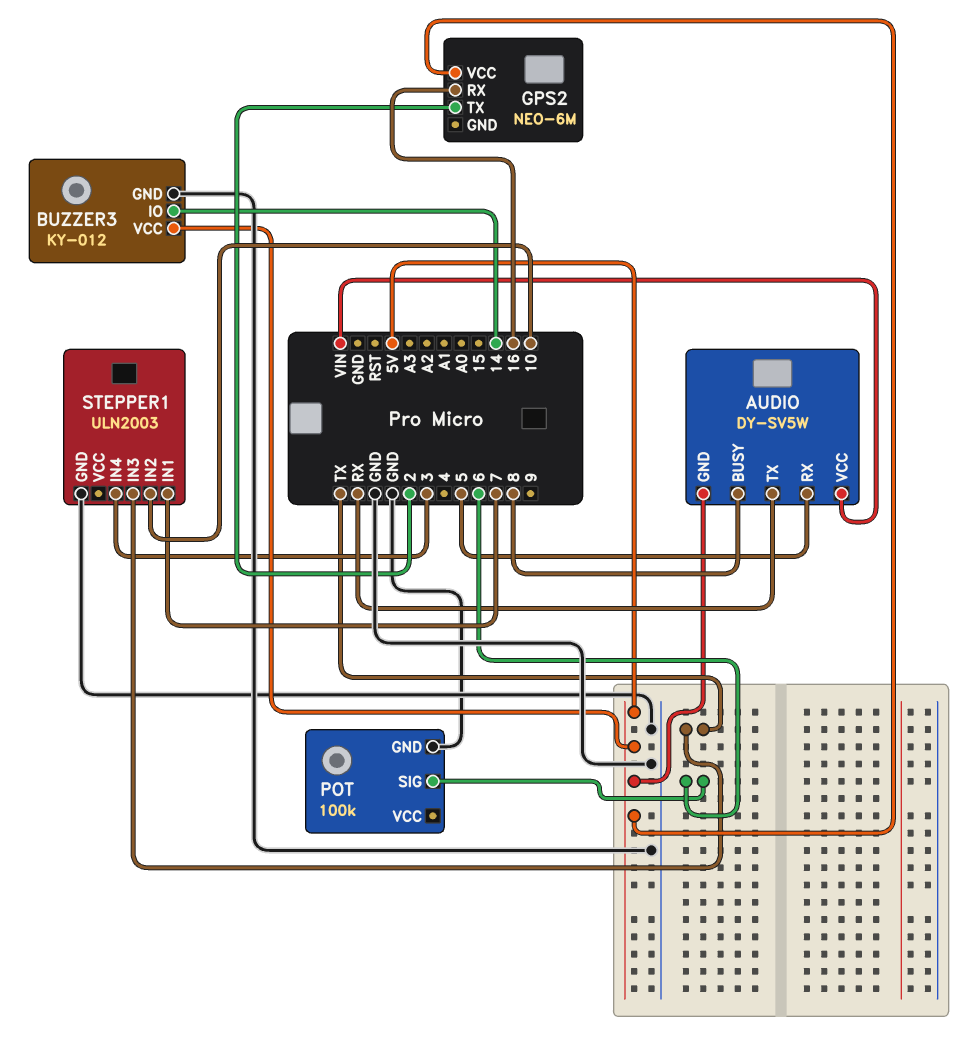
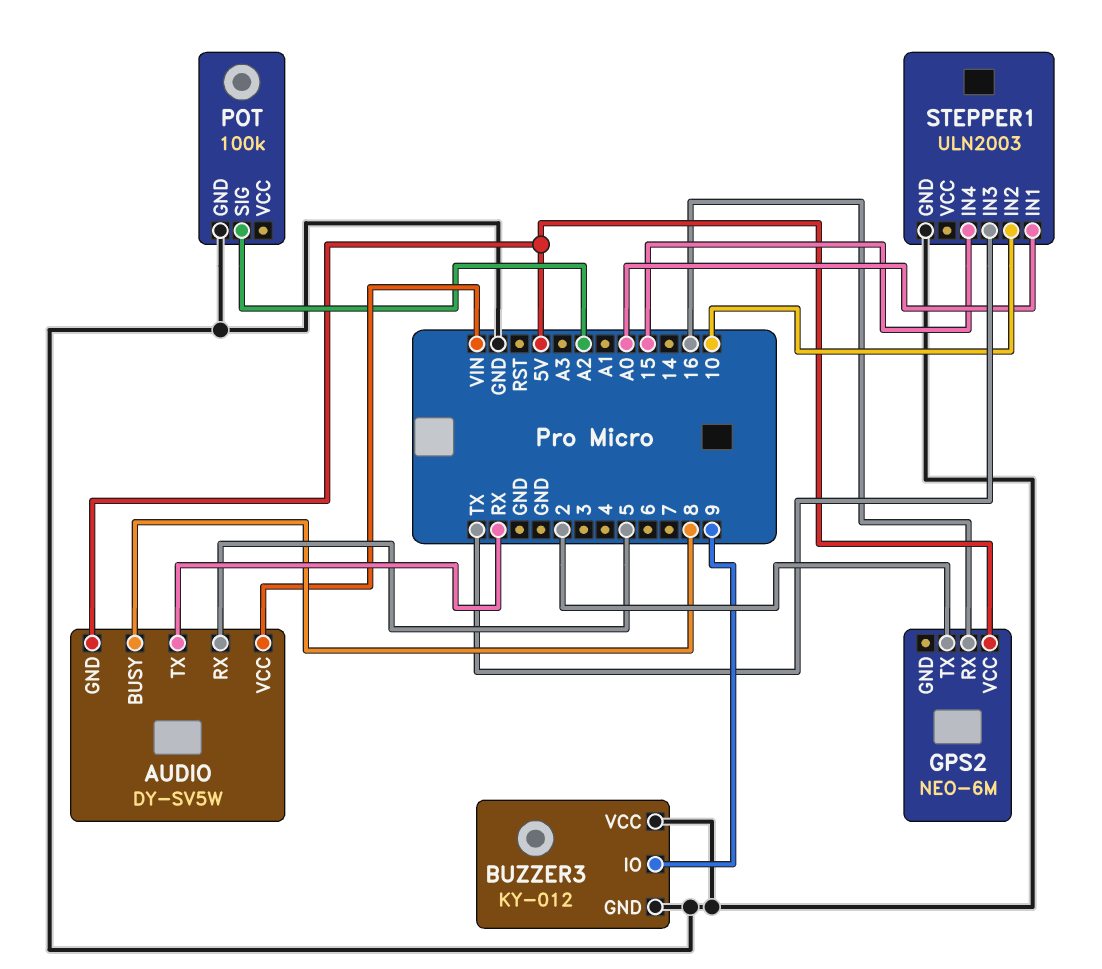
BUZZER3 pin IO: 14 -> 9
BUZZER3 pin VCC: 5V -> GND
POT pin SIG: 6 -> A2
STEPPER1 pin IN1: 7 -> A0
STEPPER1 pin IN4: 3 -> 15

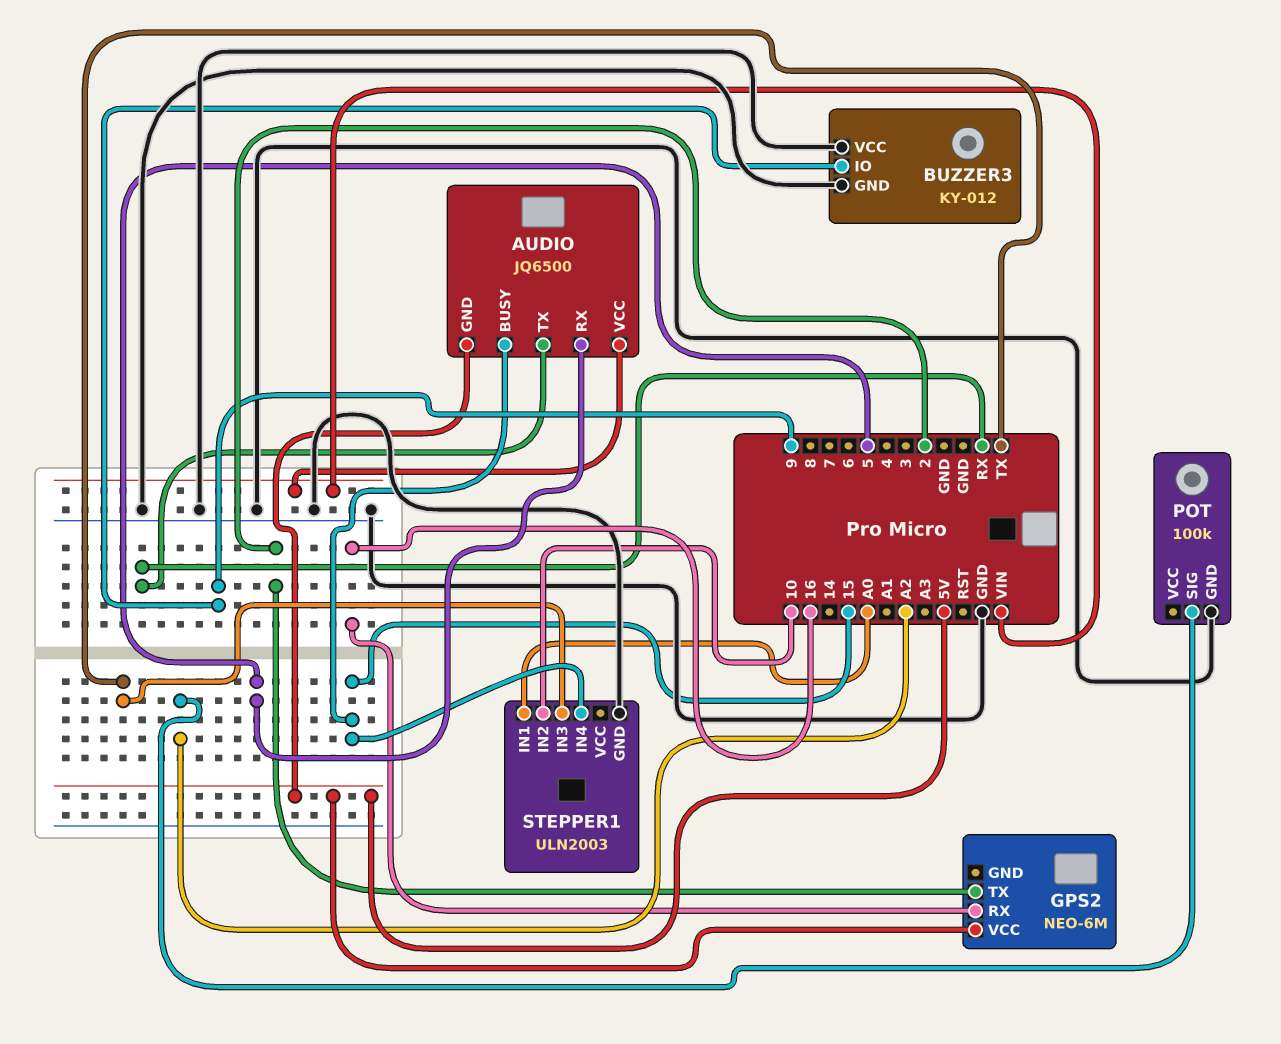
AUDIO: DY-SV5W -> JQ6500
AUDIO pin BUSY: 8 -> 15

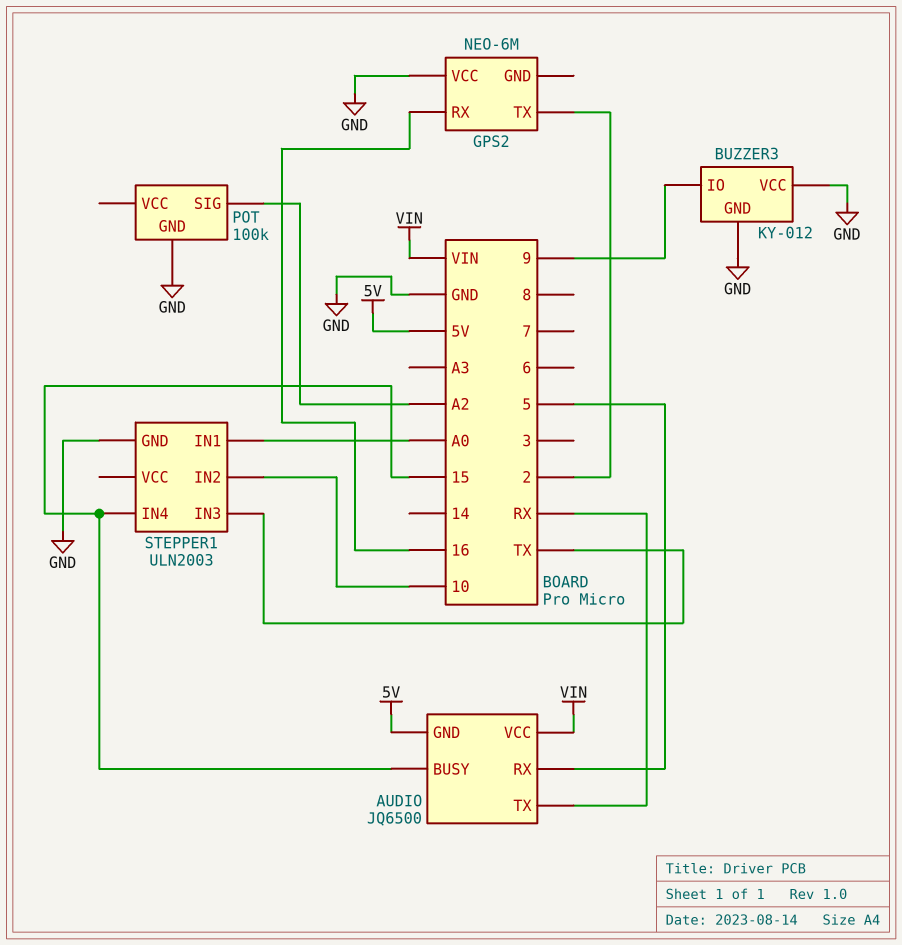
GPS2 pin VCC: 5V -> GND

